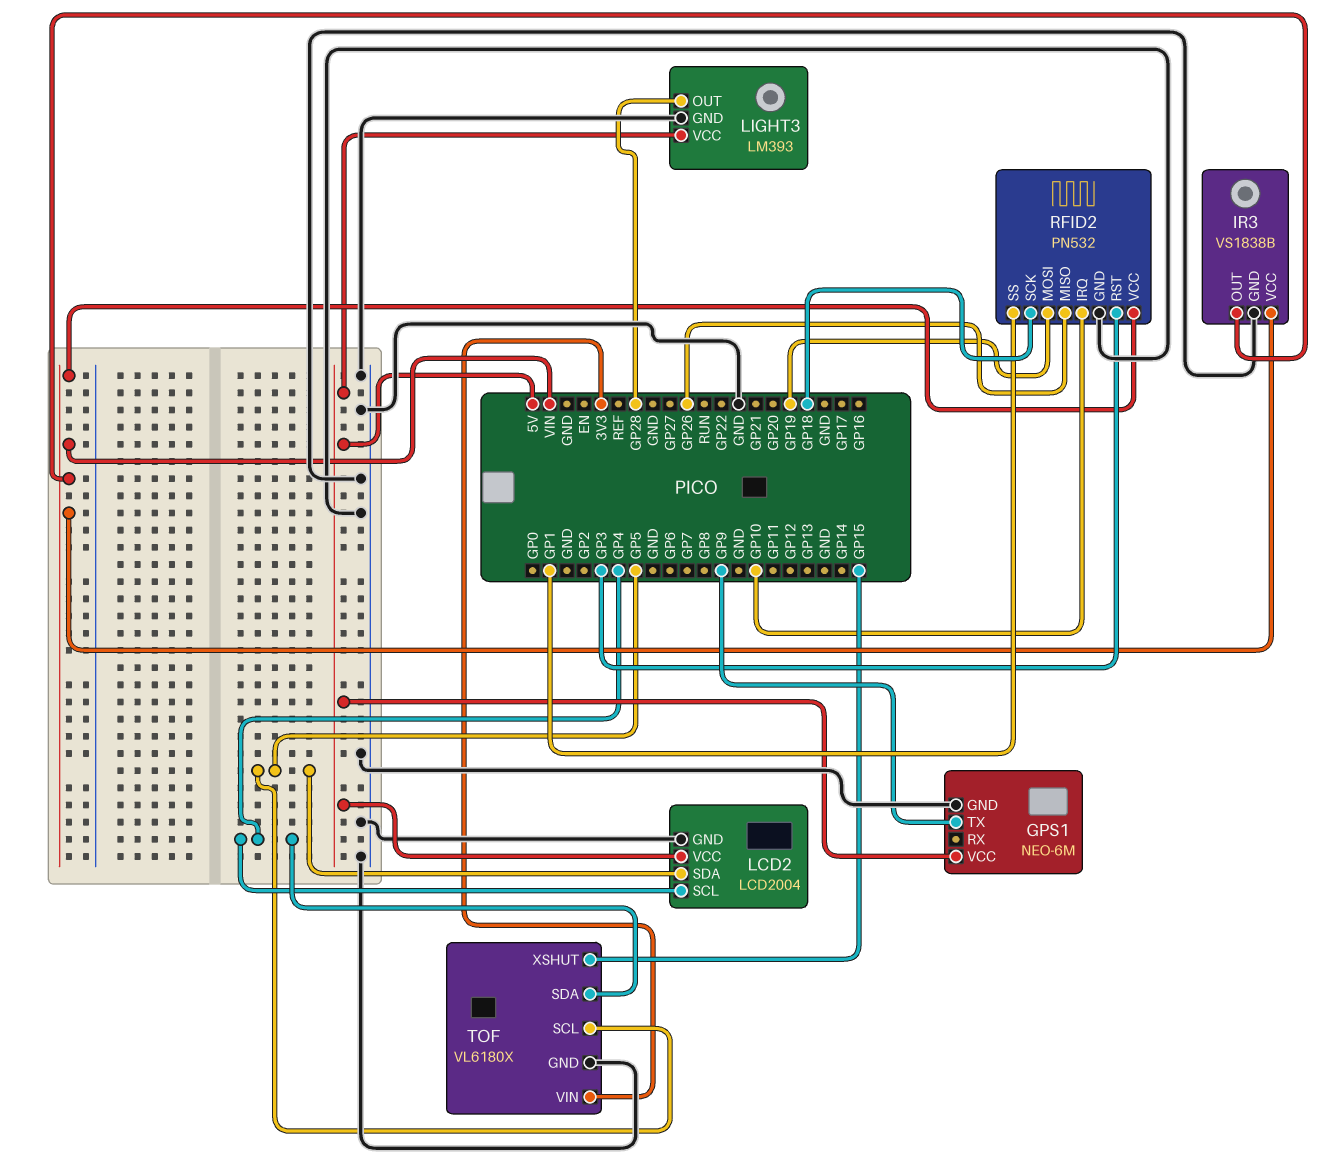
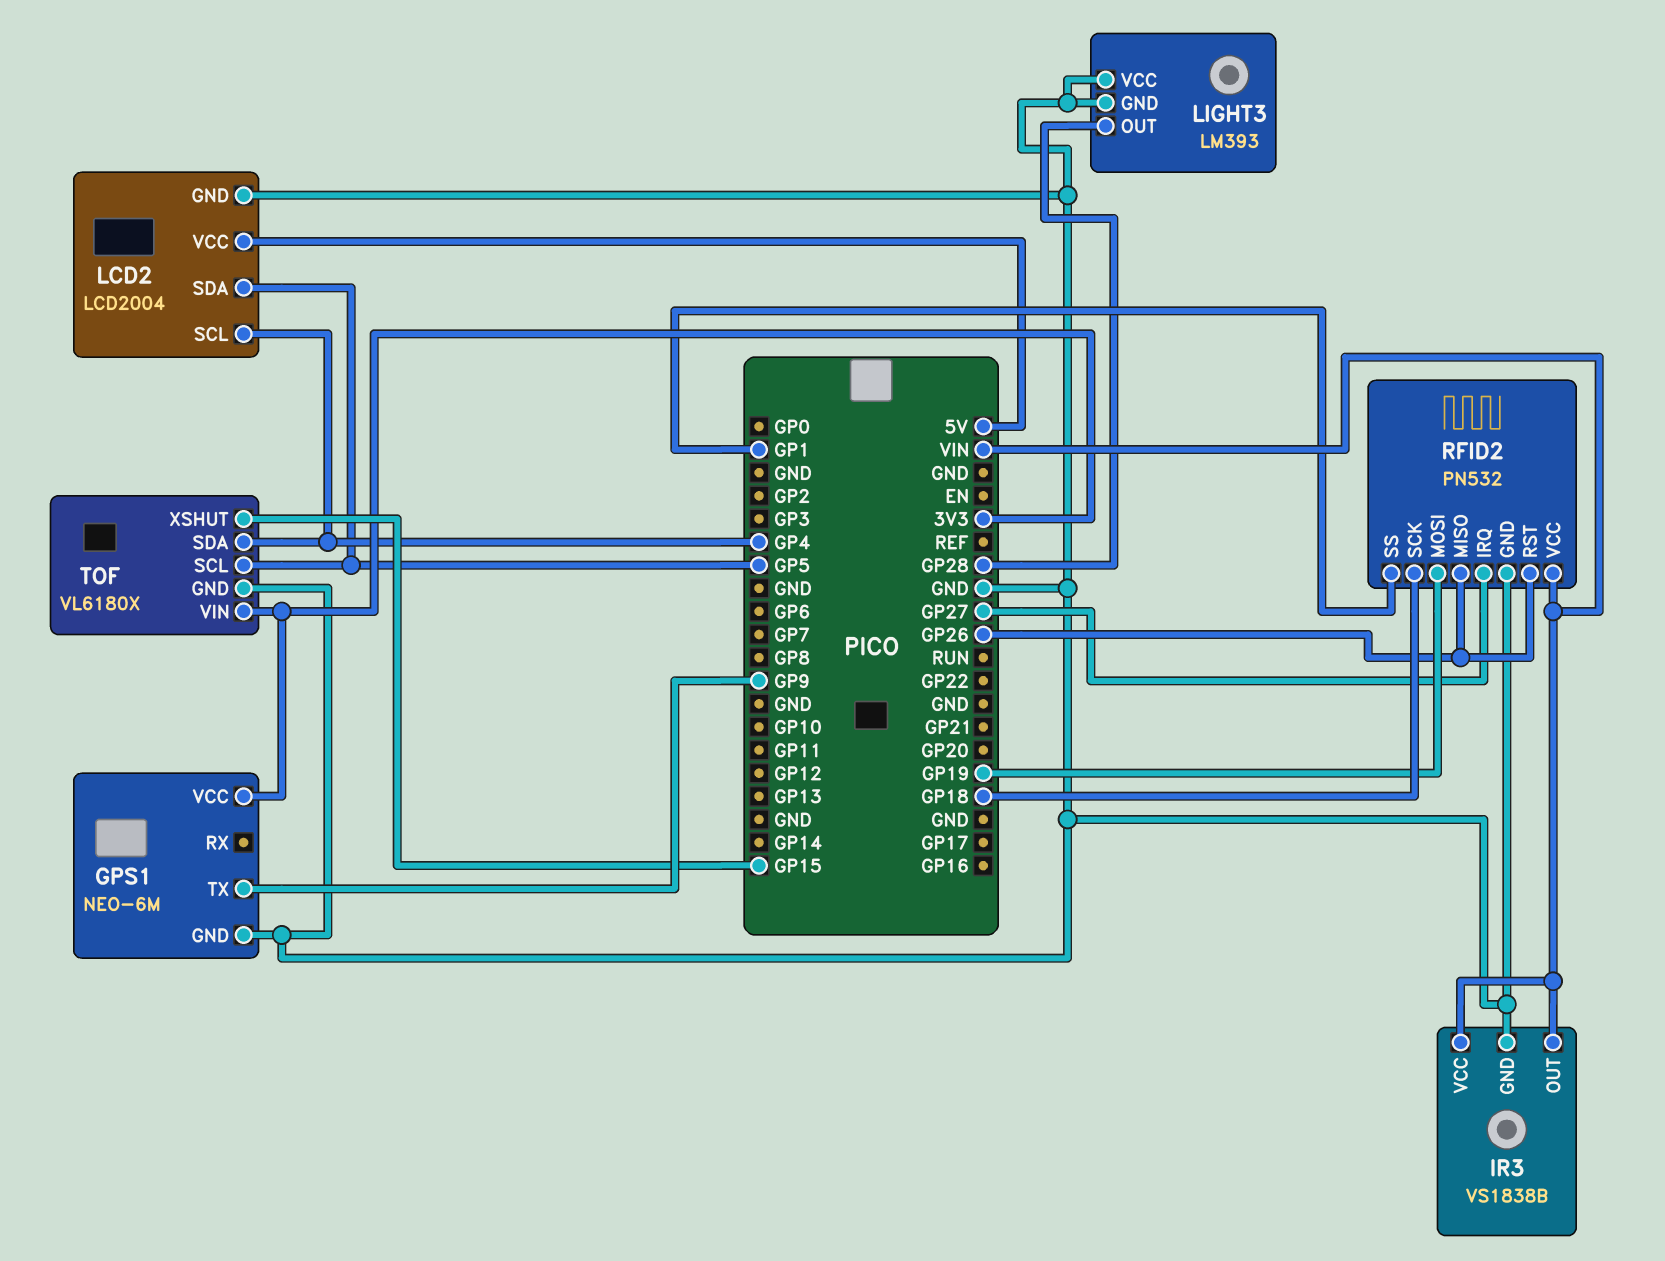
GPS1 pin VCC: 5V -> 3V3
LIGHT3 pin VCC: 5V -> GND
RFID2 pin IRQ: GP10 -> GP27
RFID2 pin RST: GP3 -> GP26

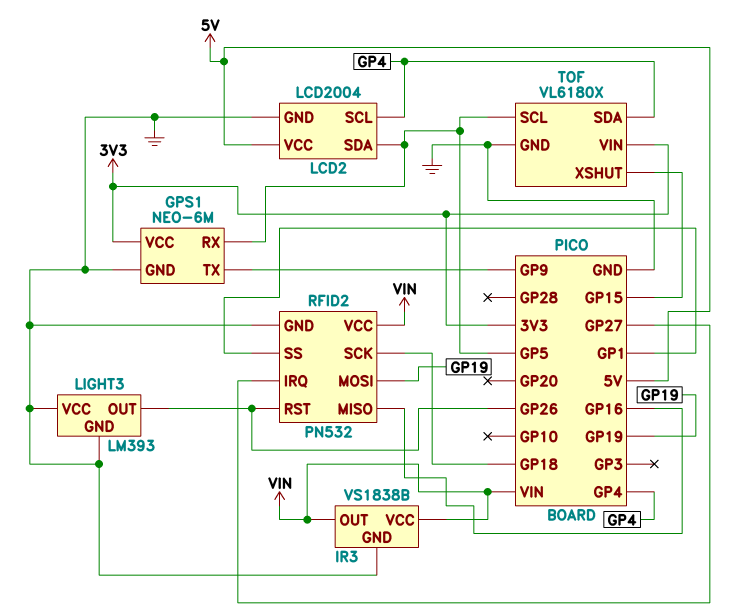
GPS1 pin RX: none -> GP5
LIGHT3 pin OUT: GP28 -> GP26
RFID2 pin MISO: GP26 -> GP16

